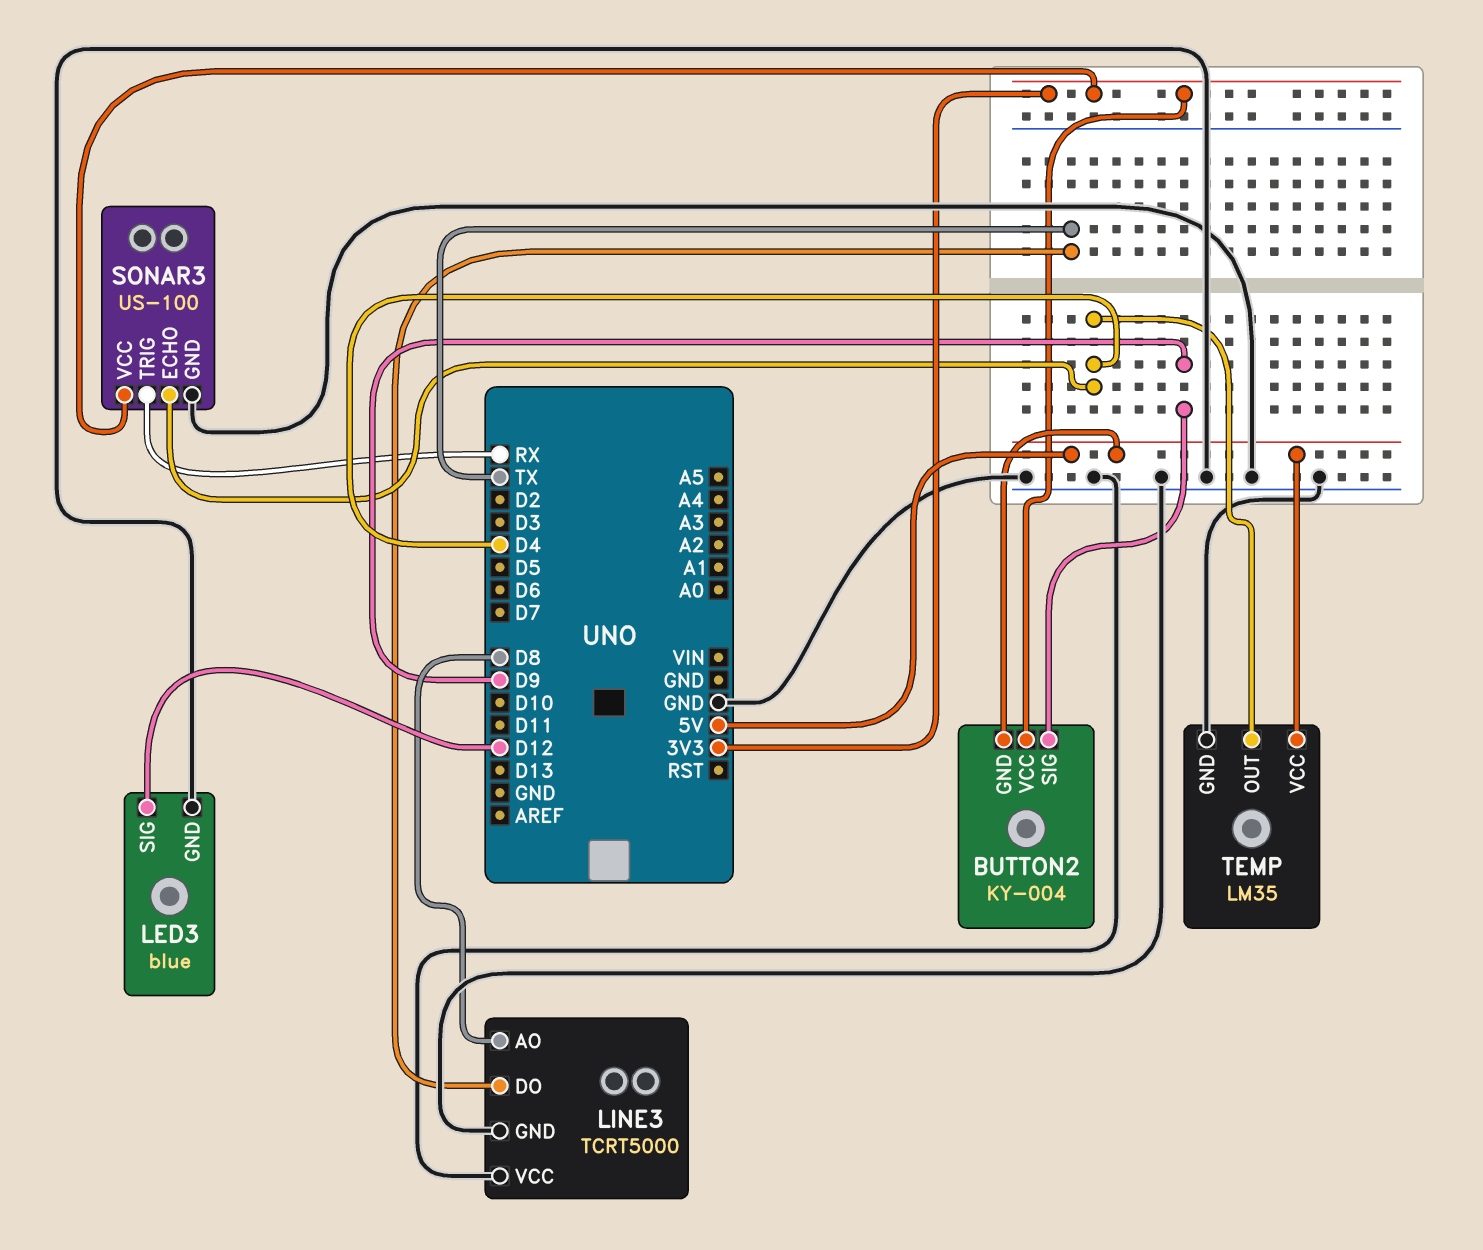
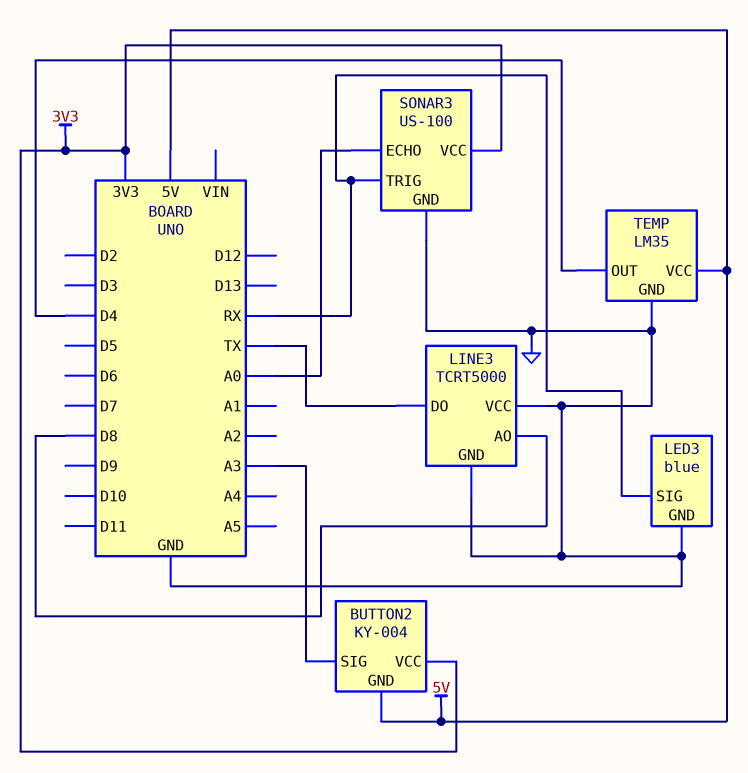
BUTTON2 pin SIG: D9 -> A3
LED3 pin SIG: D12 -> RX
SONAR3 pin ECHO: D4 -> A0

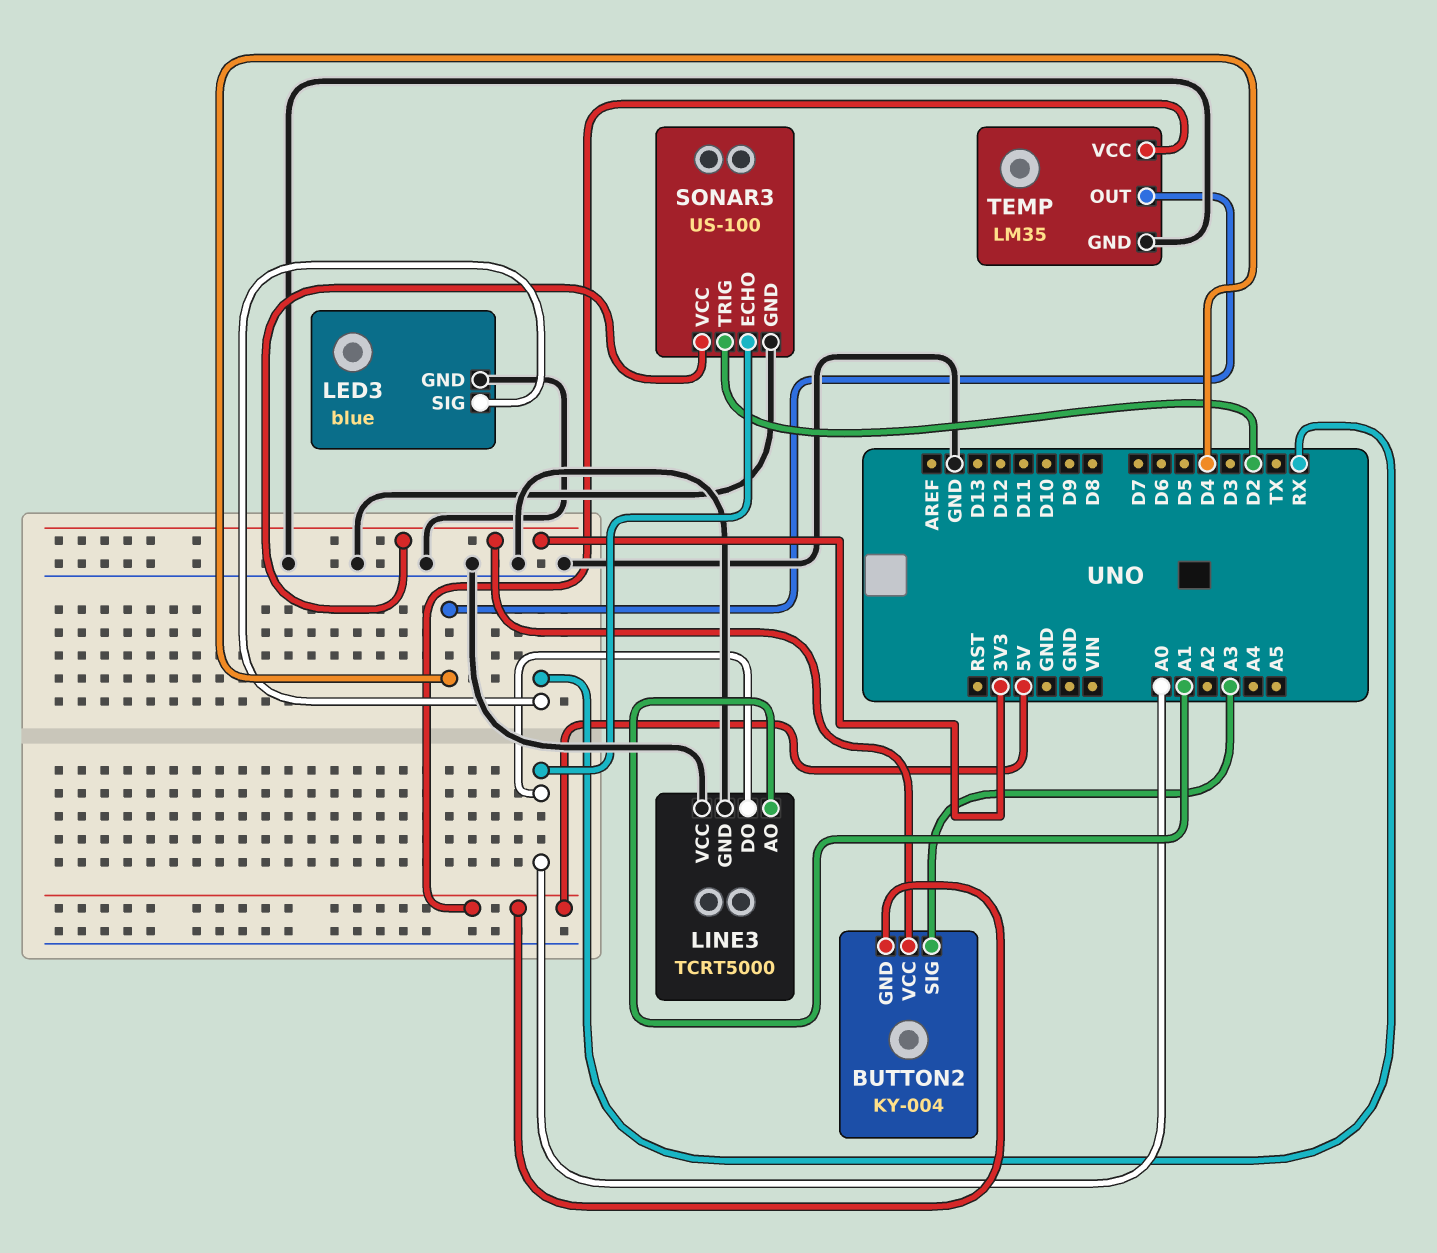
LINE3 pin AO: D8 -> A1
LINE3 pin DO: TX -> A0
SONAR3 pin TRIG: RX -> D2

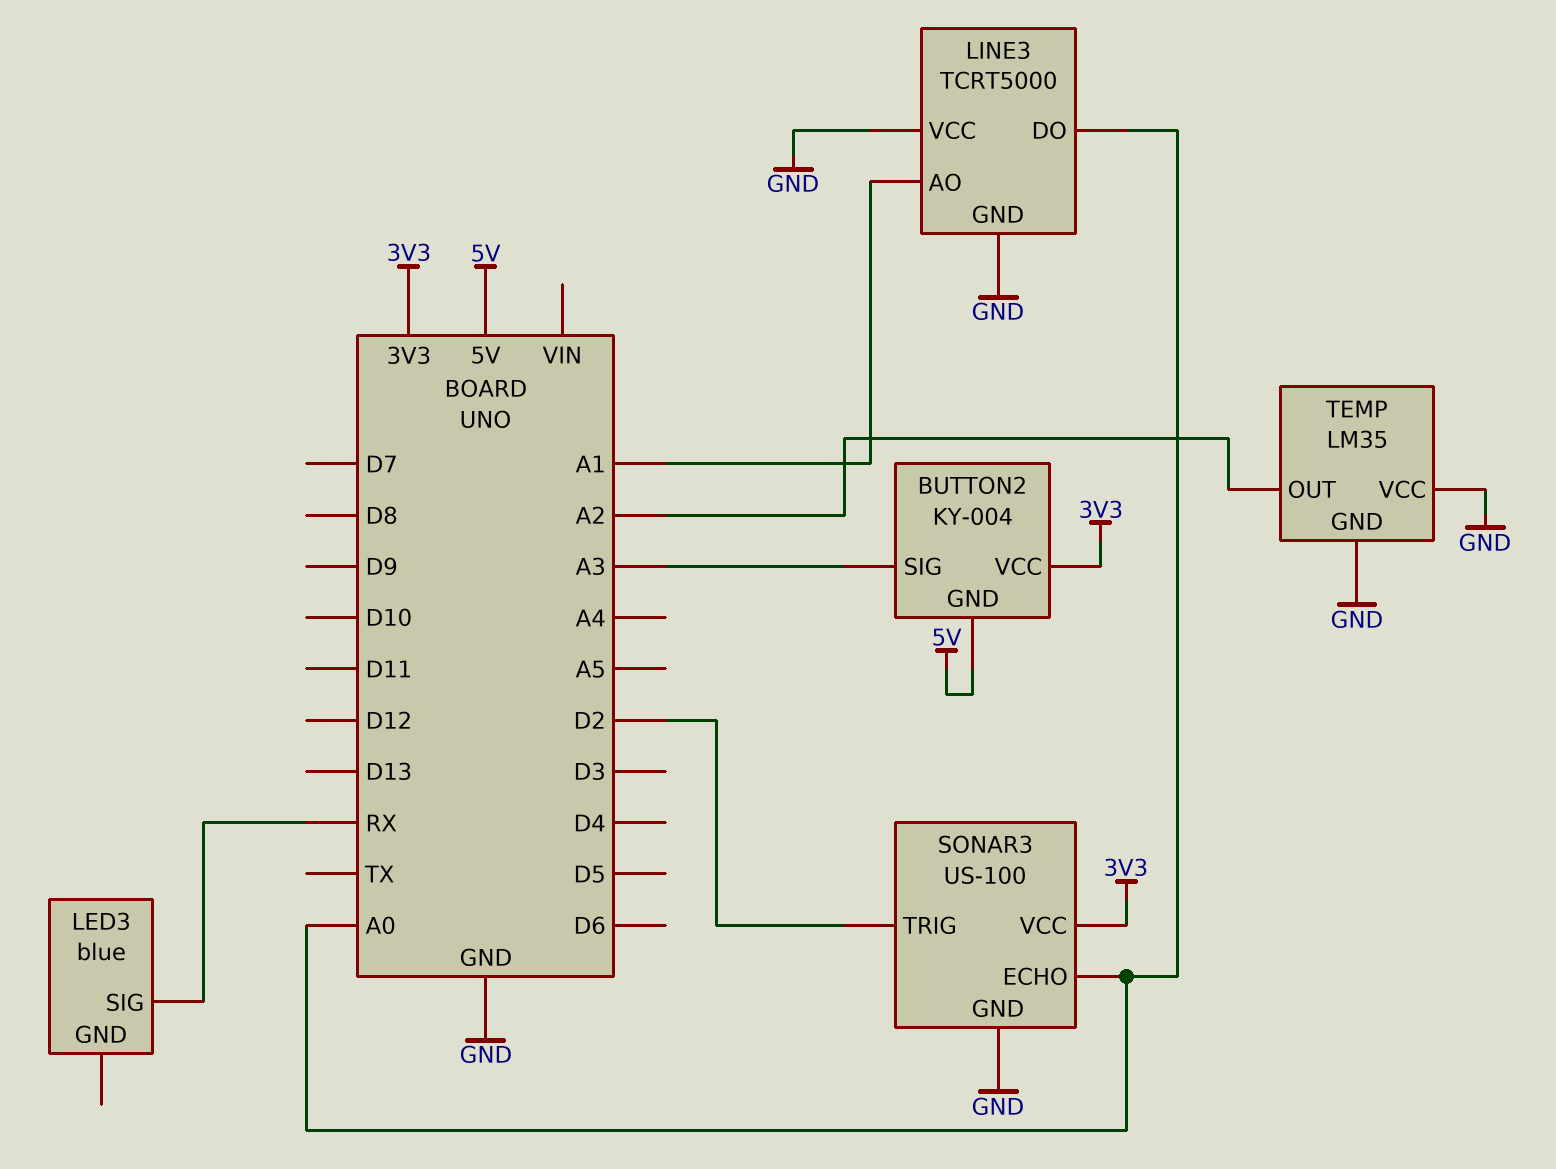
LED3 pin GND: GND -> none
TEMP pin OUT: D4 -> A2
TEMP pin VCC: 5V -> GND

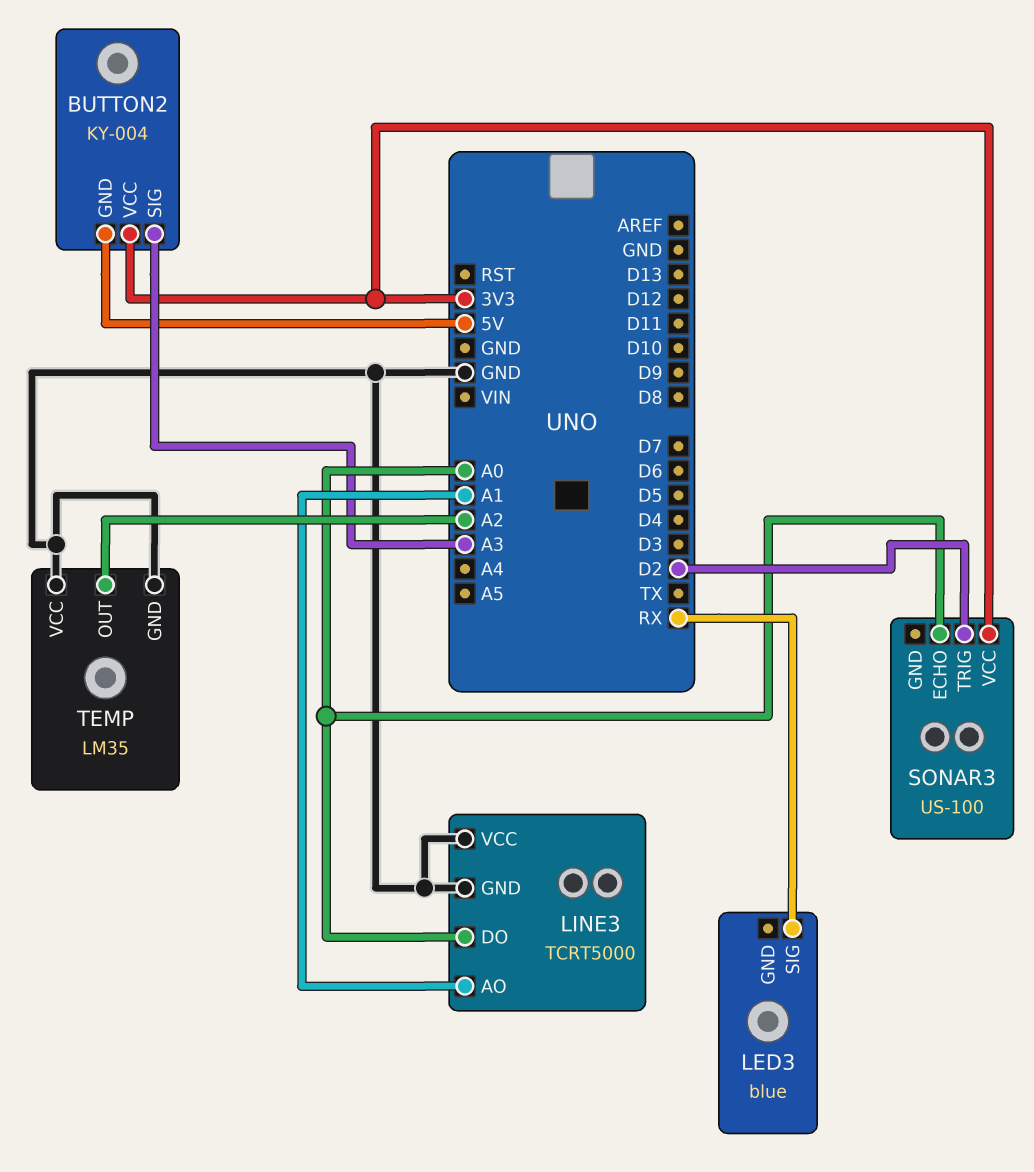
SONAR3 pin GND: GND -> none

